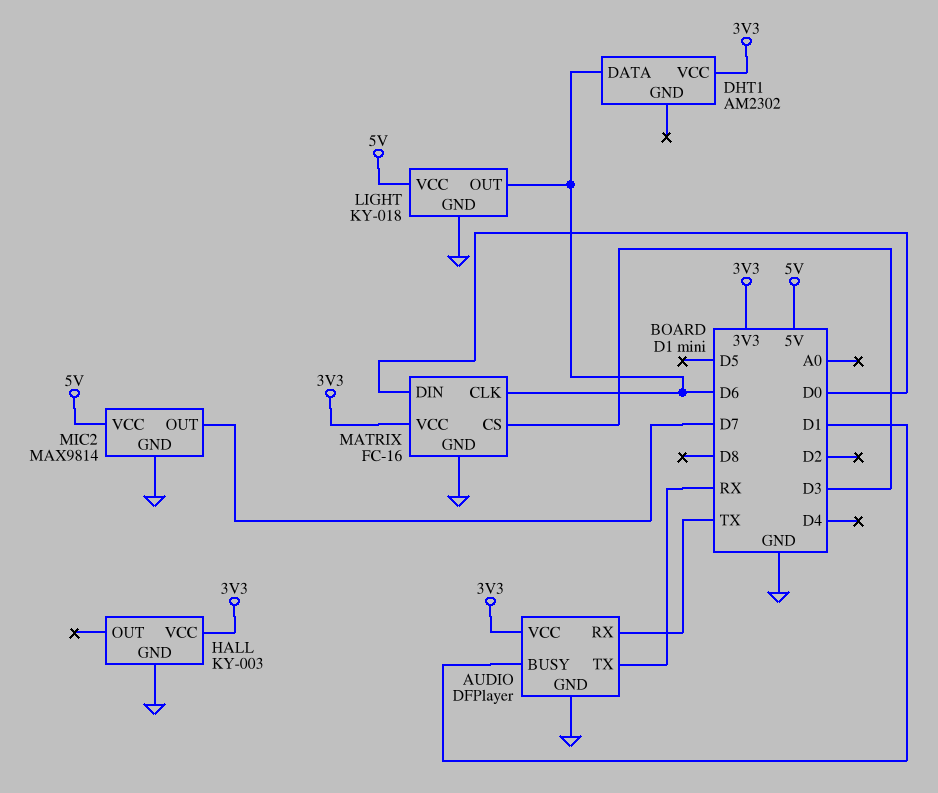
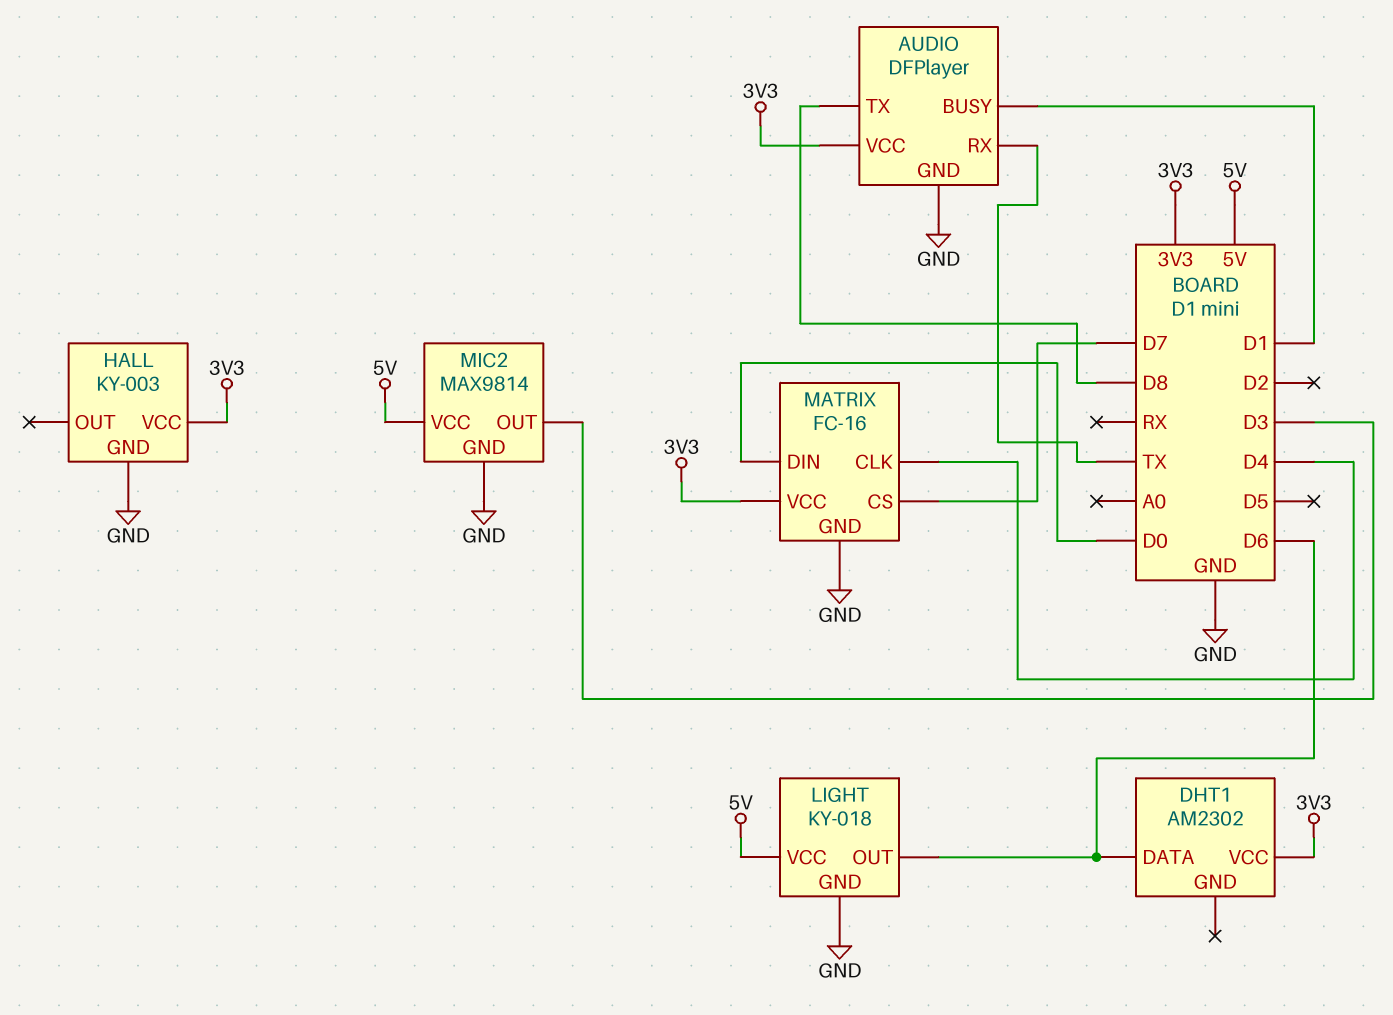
AUDIO pin TX: RX -> D8
MATRIX pin CLK: D6 -> D4
MATRIX pin CS: D3 -> D7
MIC2 pin OUT: D7 -> D3

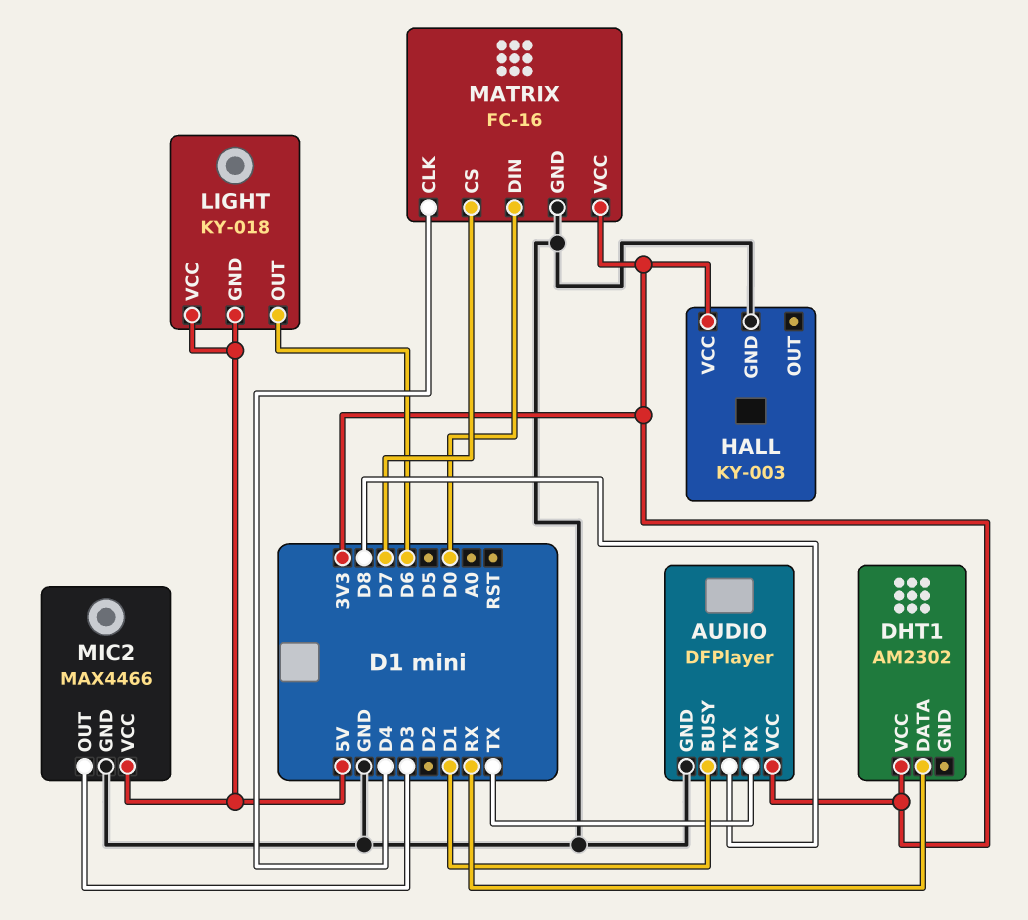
DHT1 pin DATA: D6 -> RX
LIGHT pin GND: GND -> 5V
MIC2: MAX9814 -> MAX4466

